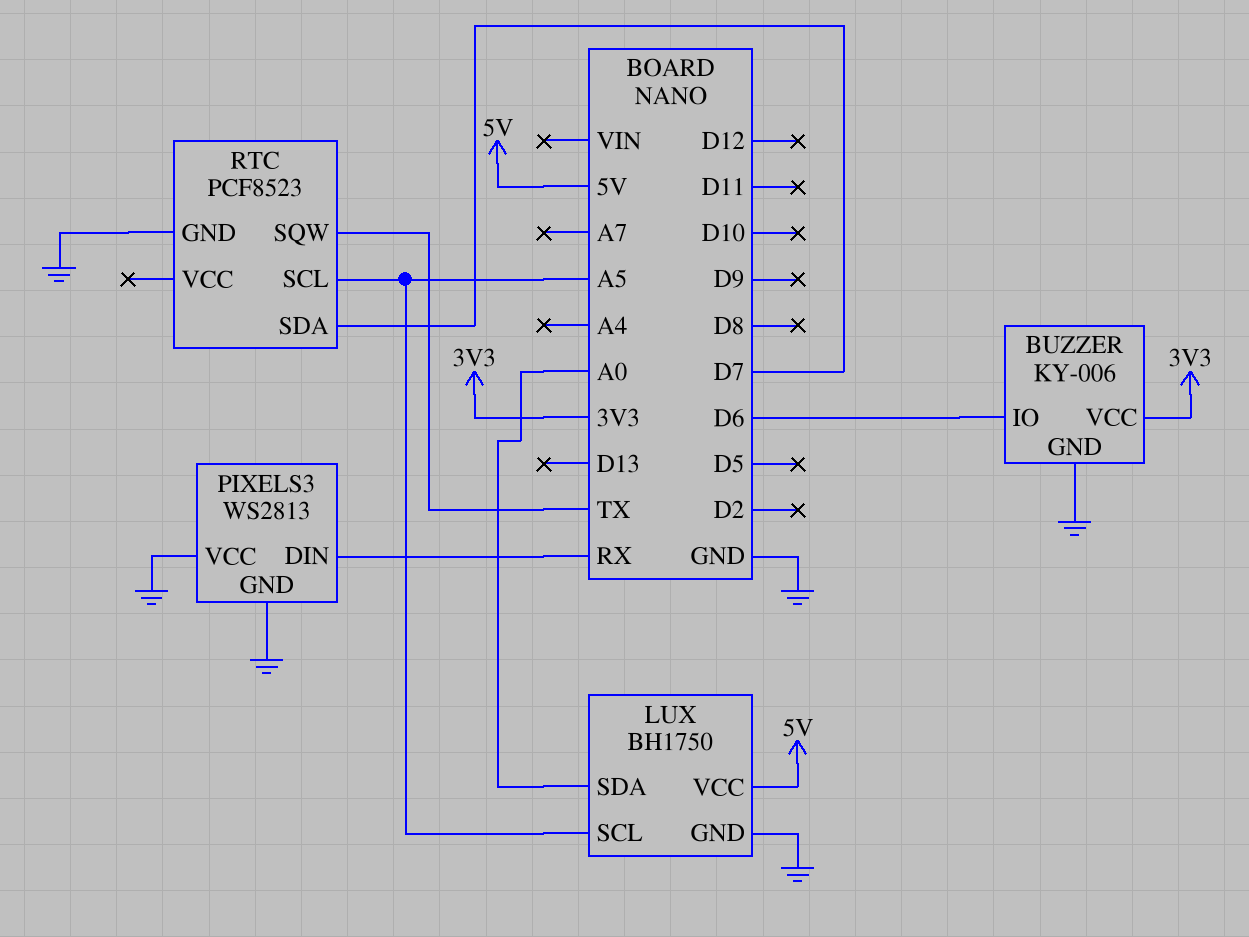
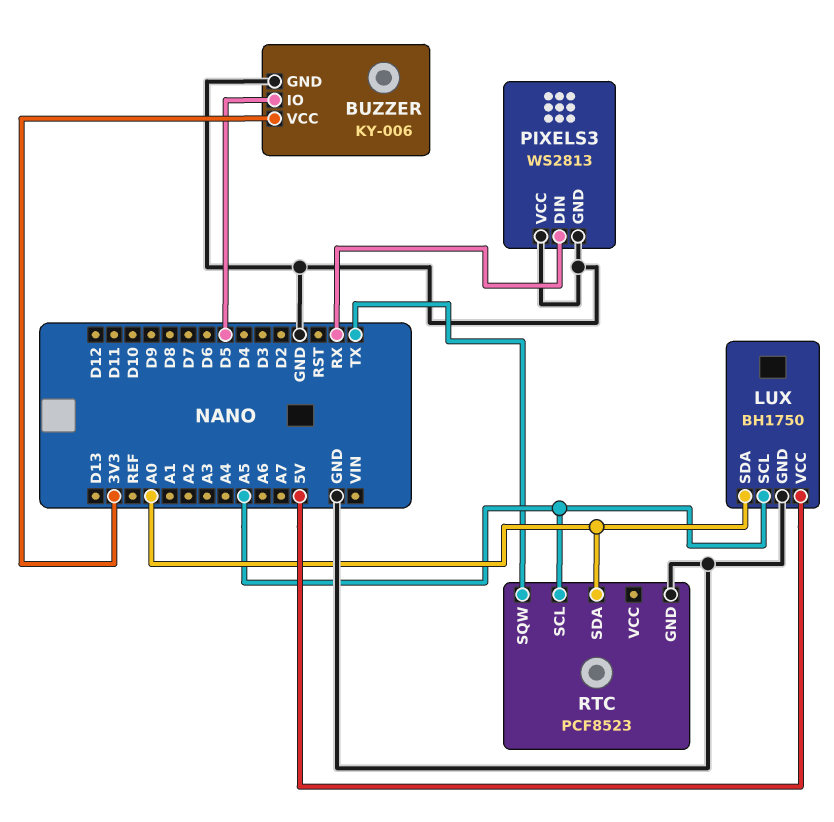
BUZZER pin IO: D6 -> D5
RTC pin SDA: D7 -> A0

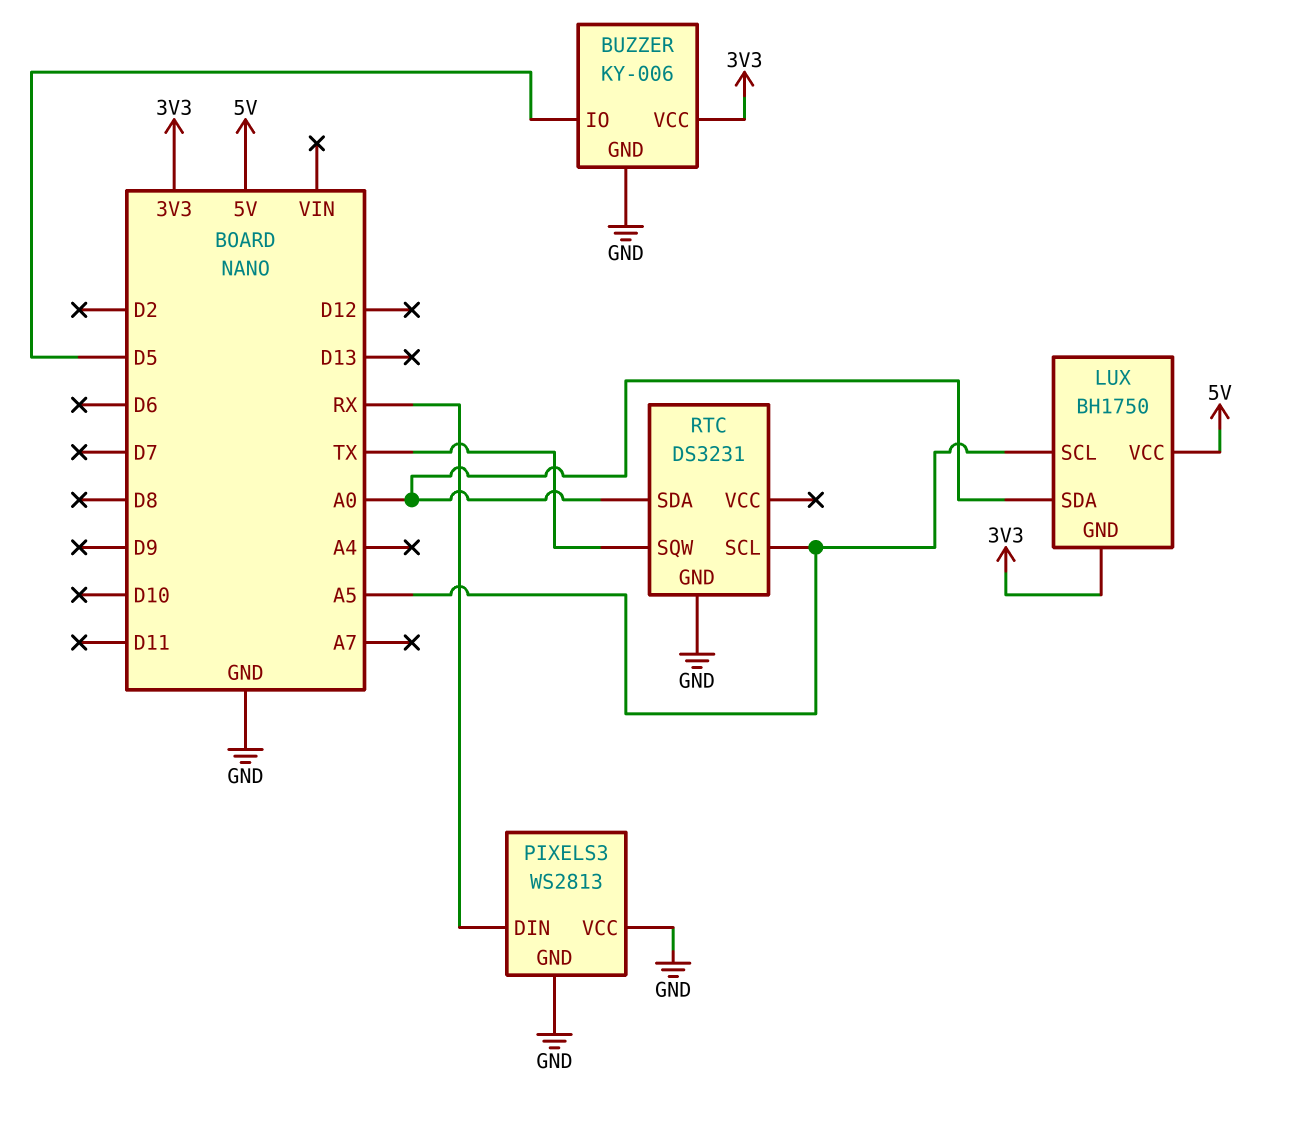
LUX pin GND: GND -> 3V3
RTC: PCF8523 -> DS3231

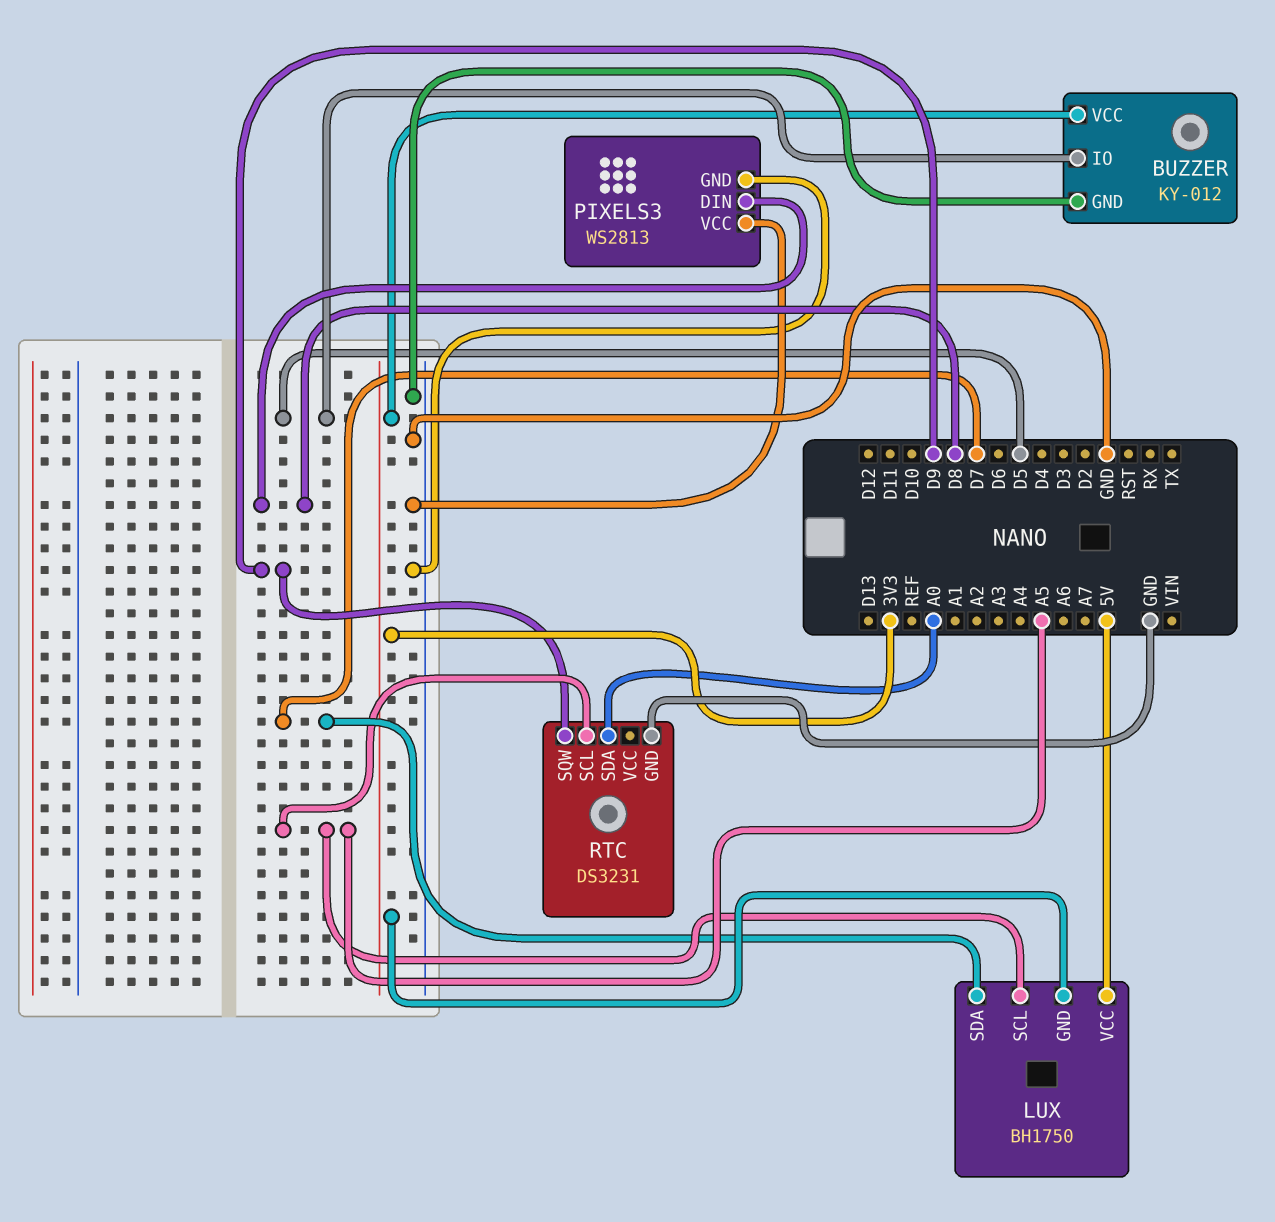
BUZZER: KY-006 -> KY-012
LUX pin SDA: A0 -> D7
PIXELS3 pin DIN: RX -> D8
RTC pin SQW: TX -> D9

